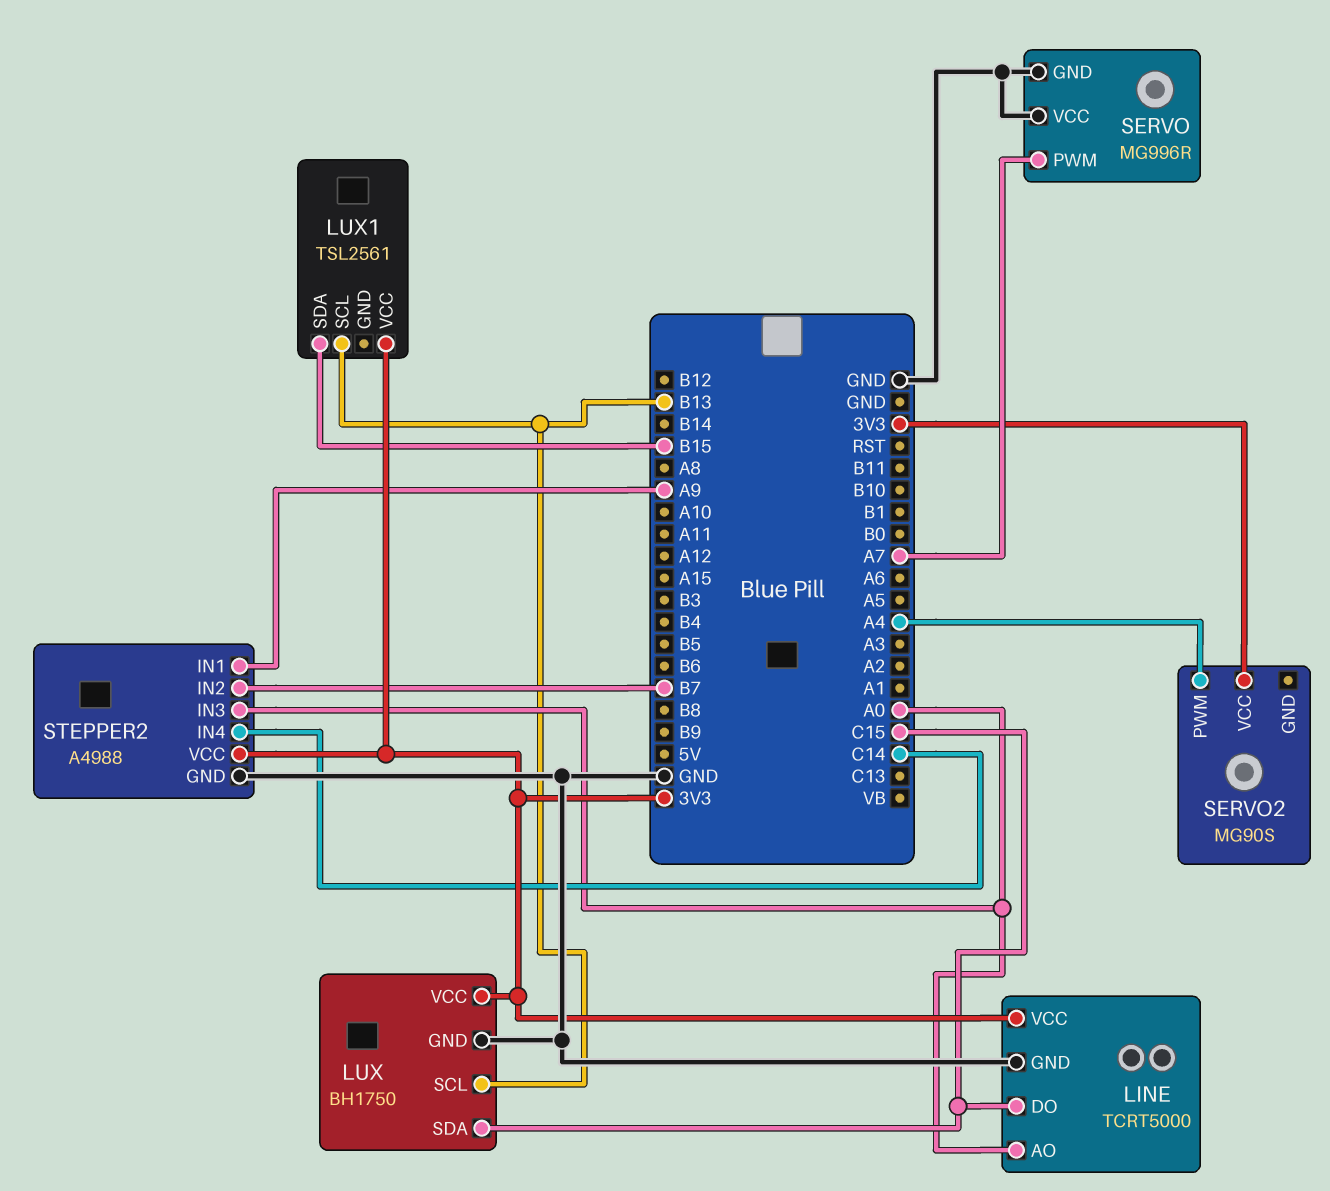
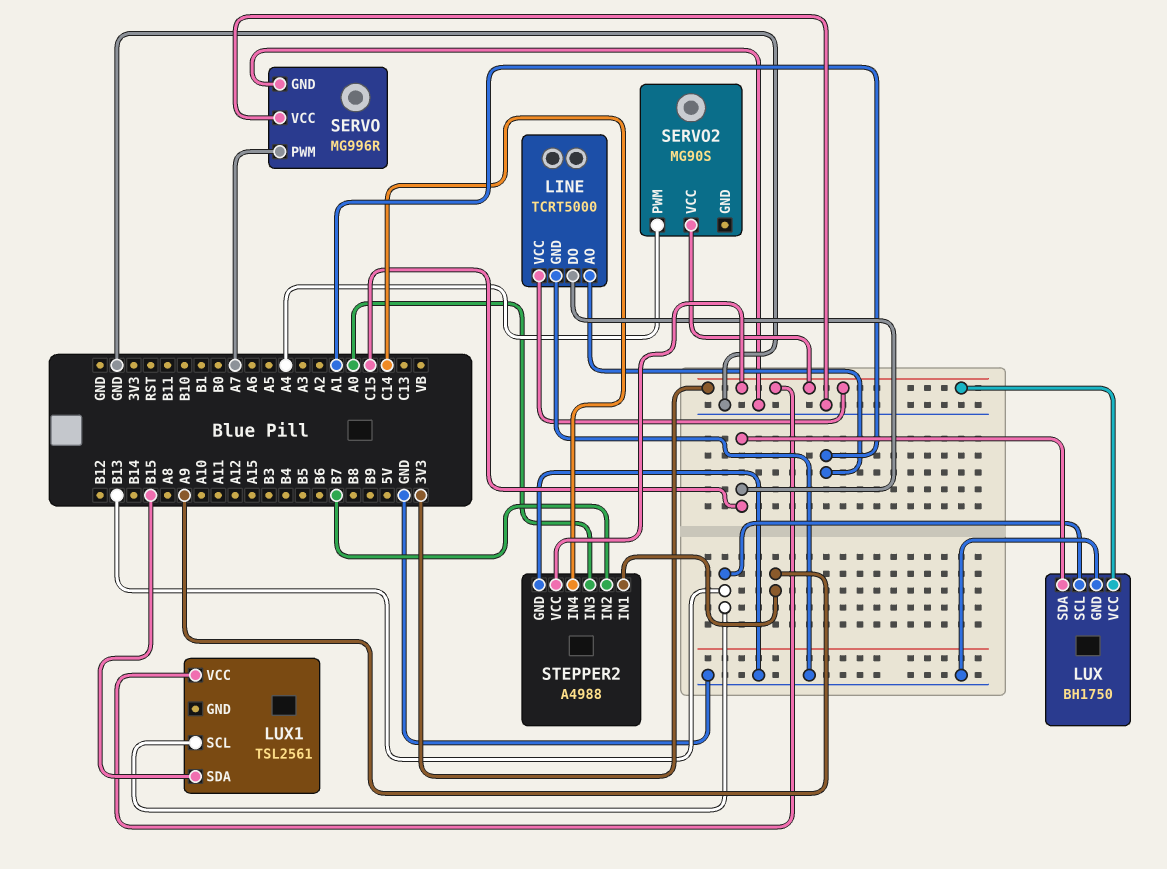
LINE pin AO: A0 -> A1

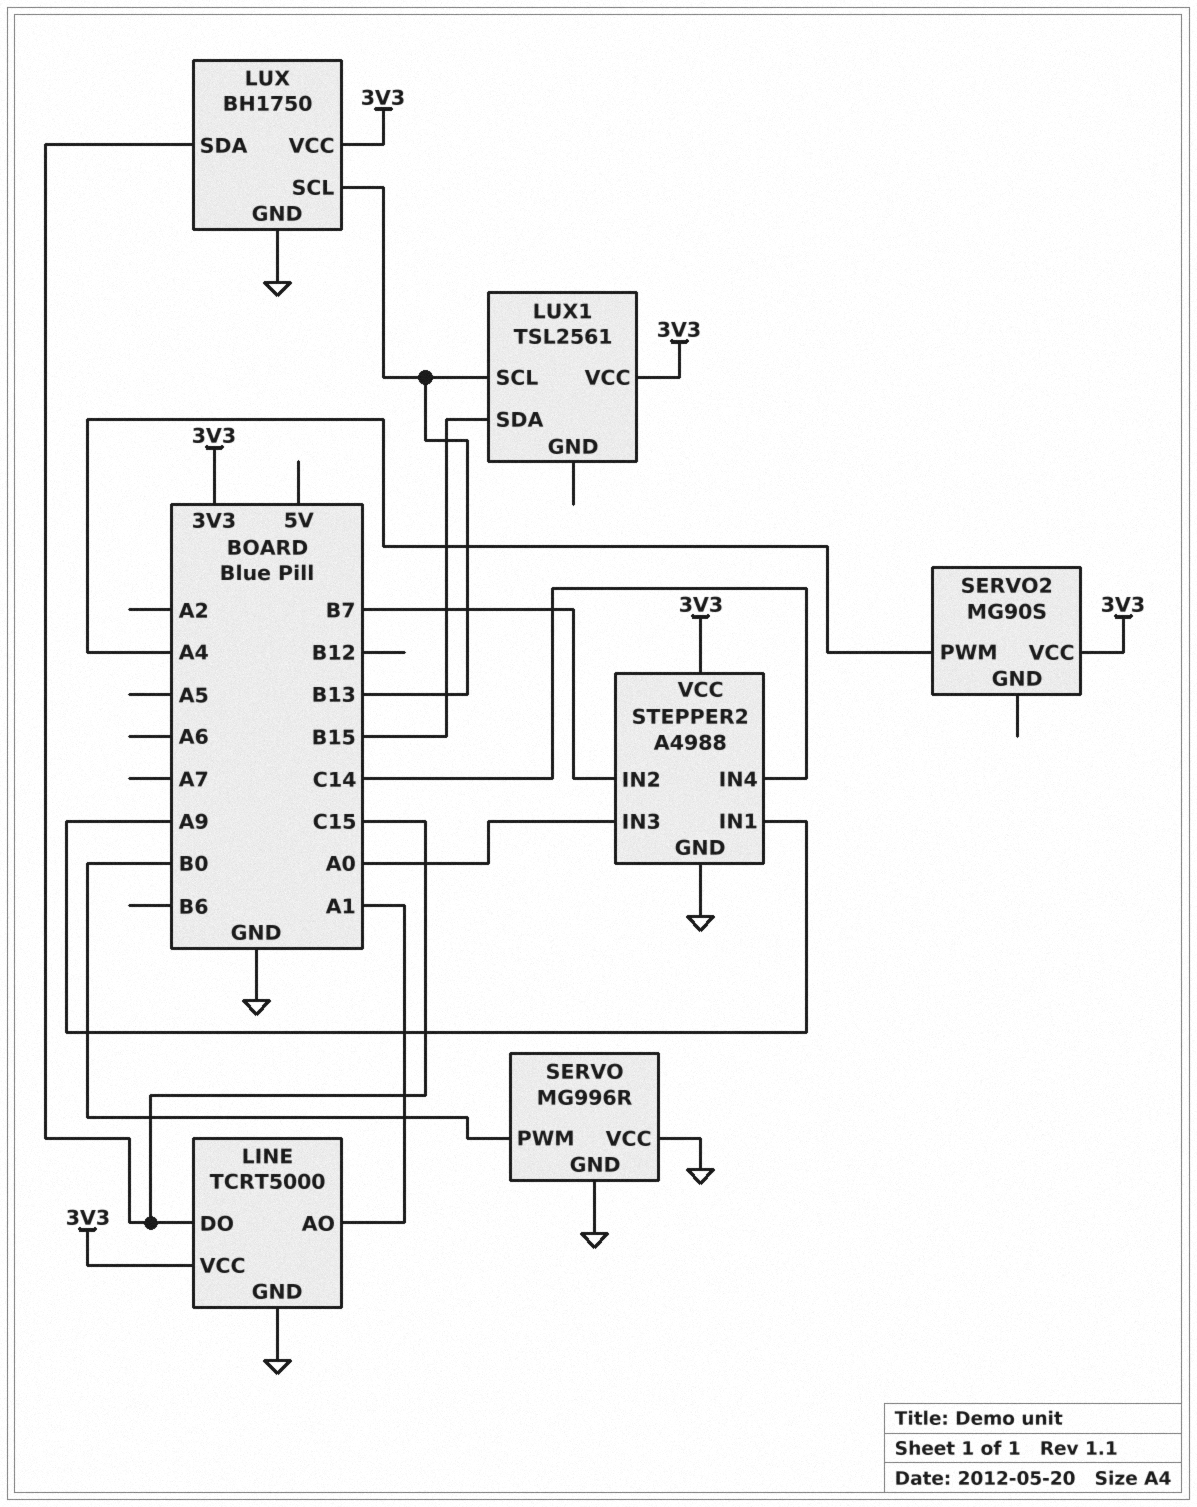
SERVO pin PWM: A7 -> B0

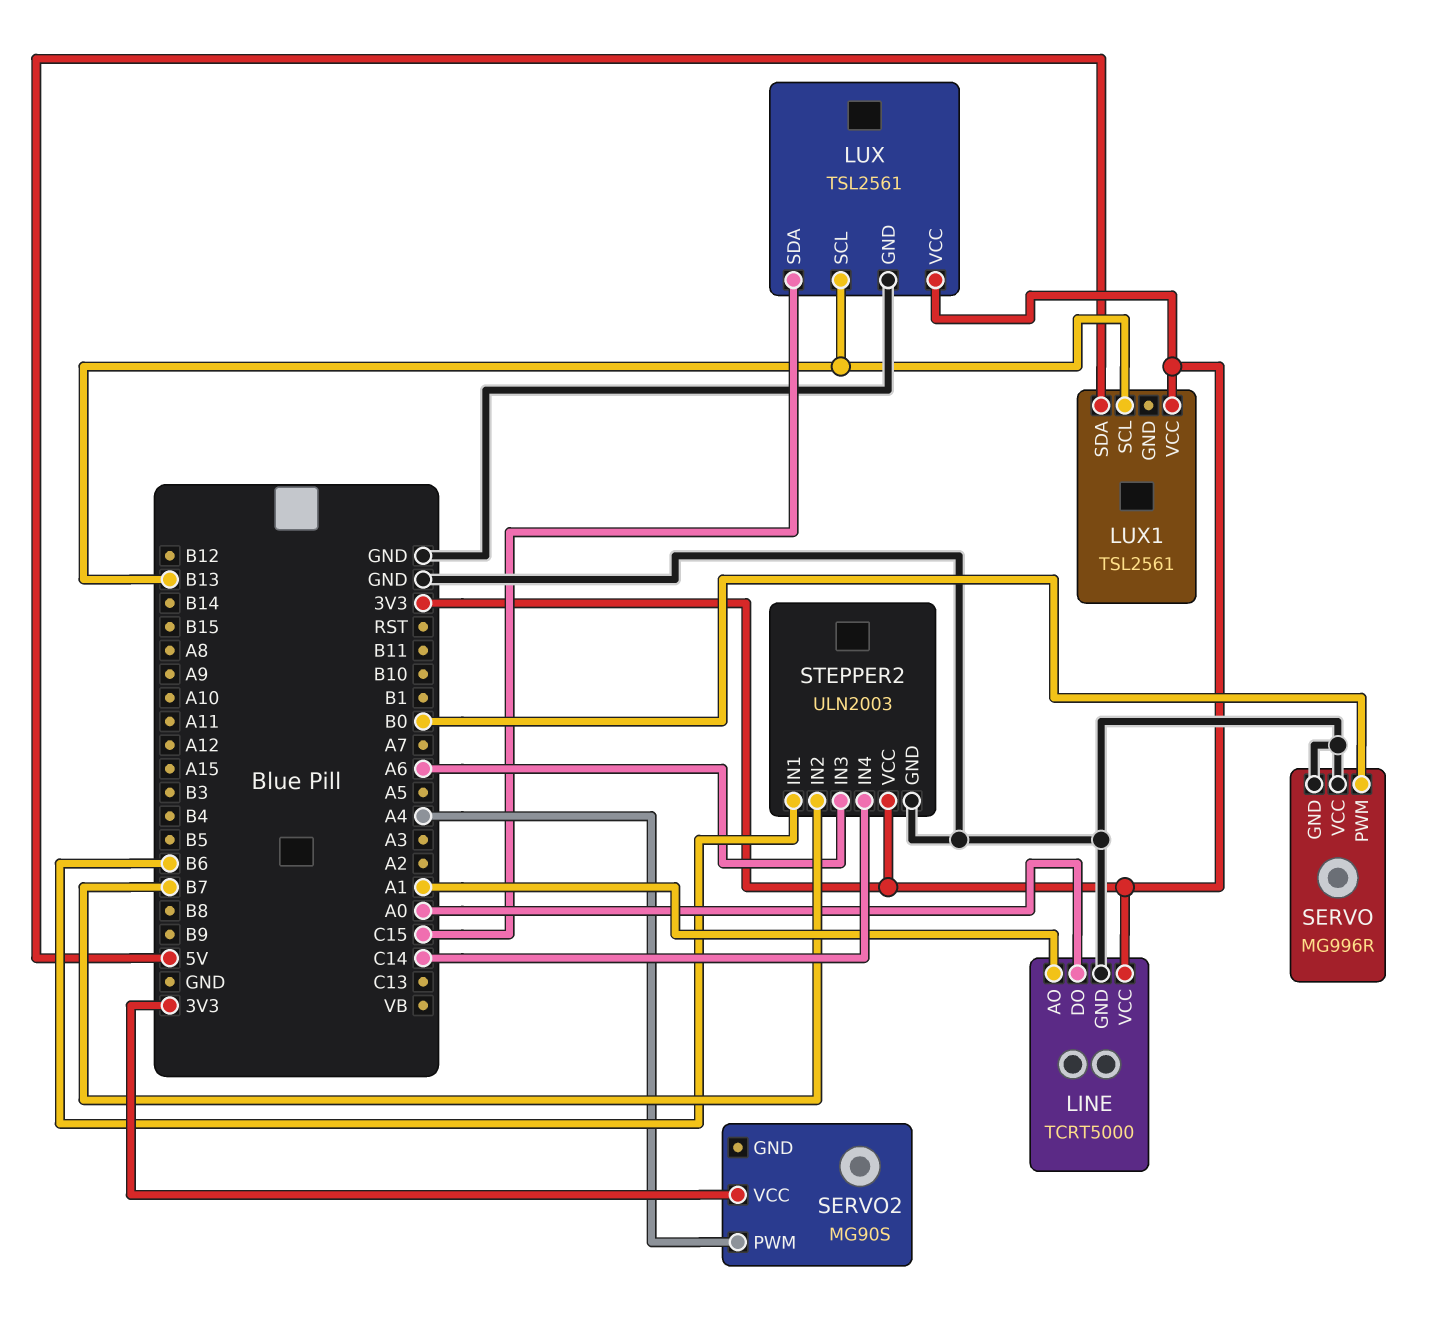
LINE pin DO: C15 -> A0
LUX: BH1750 -> TSL2561
LUX1 pin SDA: B15 -> 5V
STEPPER2: A4988 -> ULN2003
STEPPER2 pin IN1: A9 -> B6
STEPPER2 pin IN3: A0 -> A6

